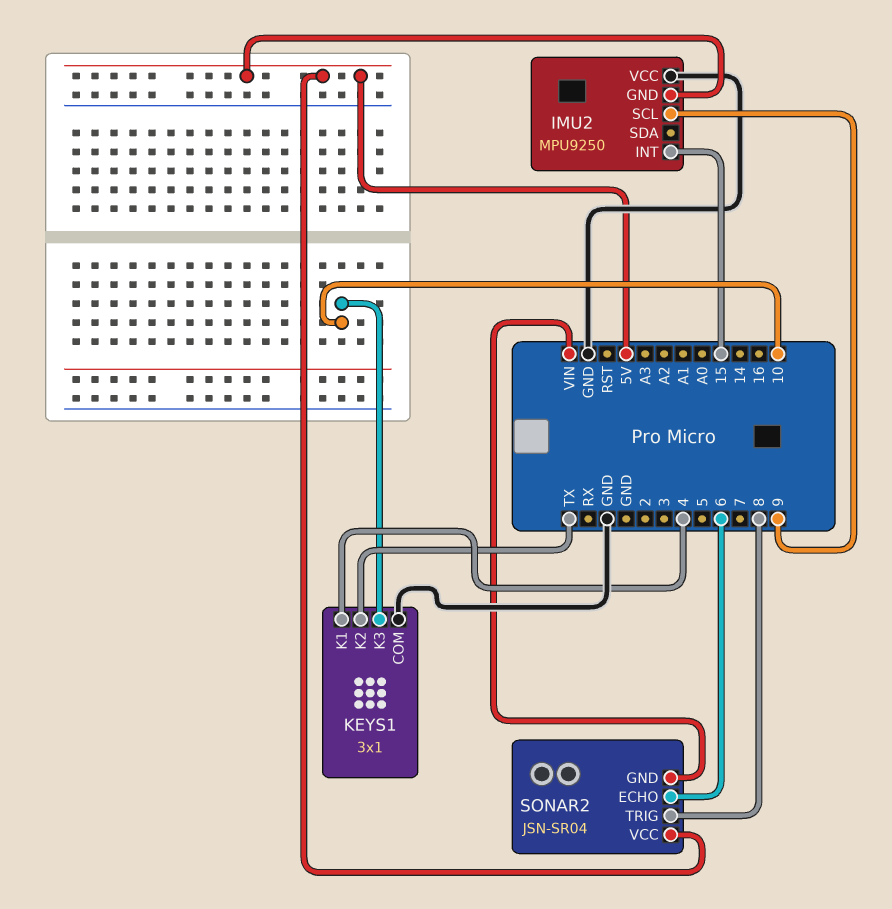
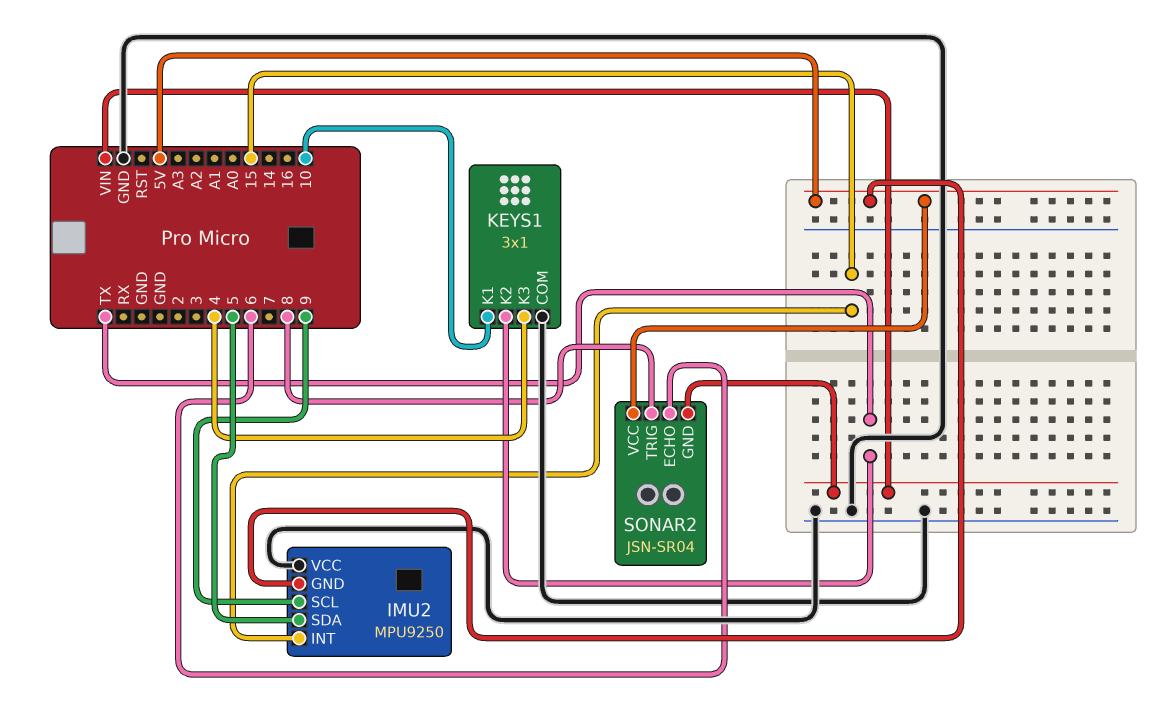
IMU2 pin SDA: none -> 5
KEYS1 pin K1: 4 -> 10
KEYS1 pin K3: 10 -> 4

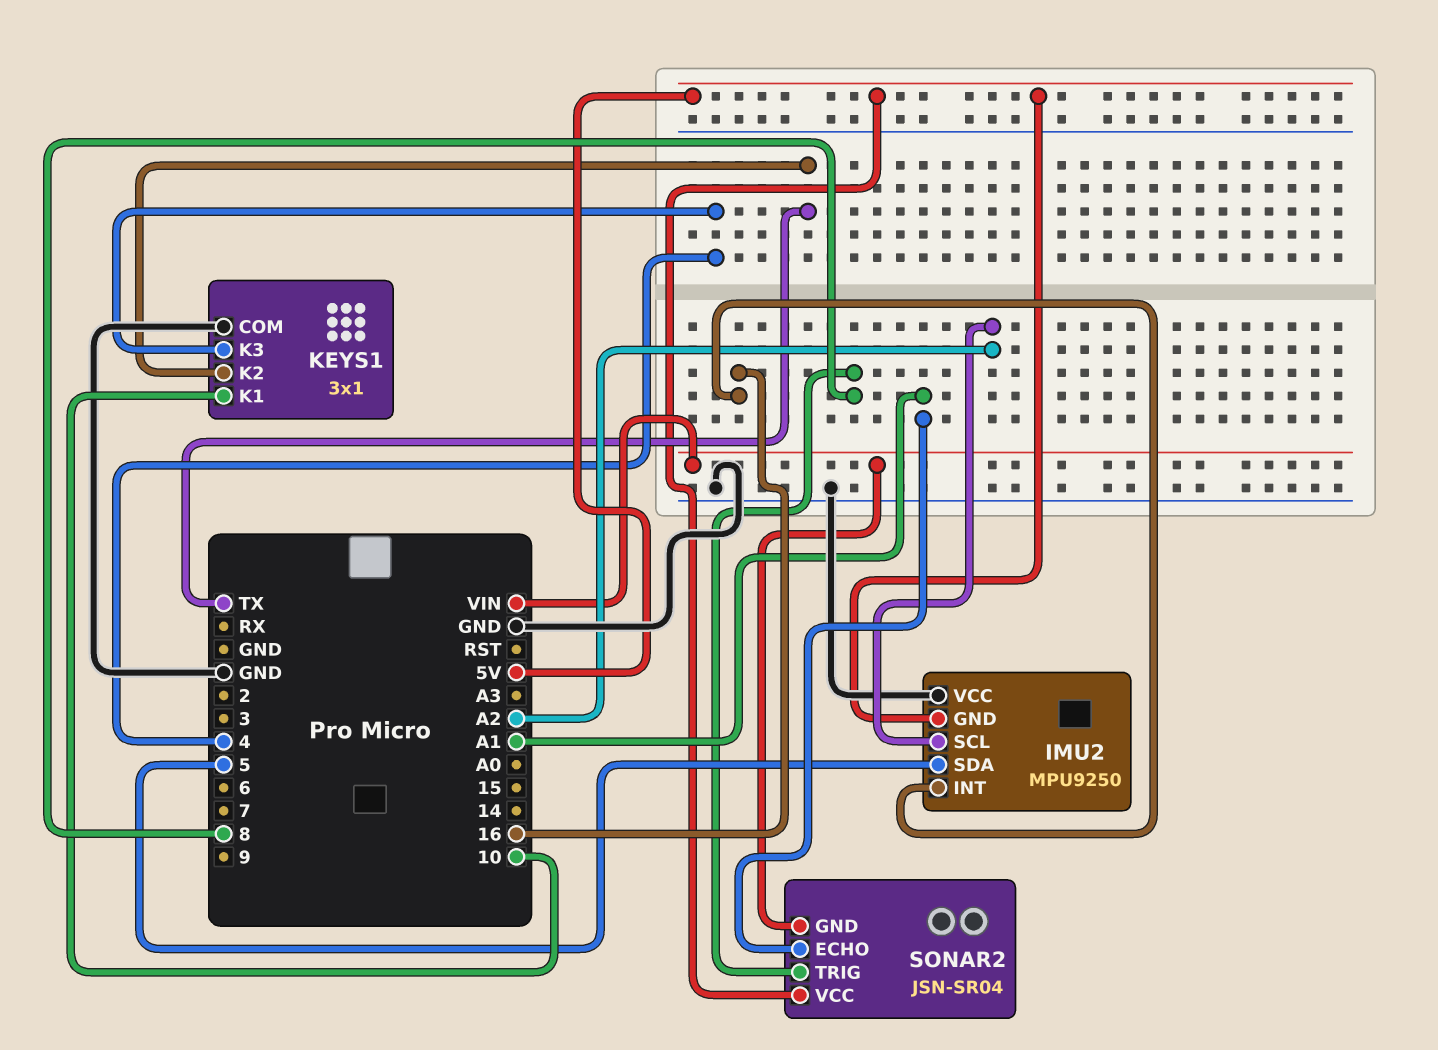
IMU2 pin INT: 15 -> 16
IMU2 pin SCL: 9 -> A2
SONAR2 pin ECHO: 6 -> A1

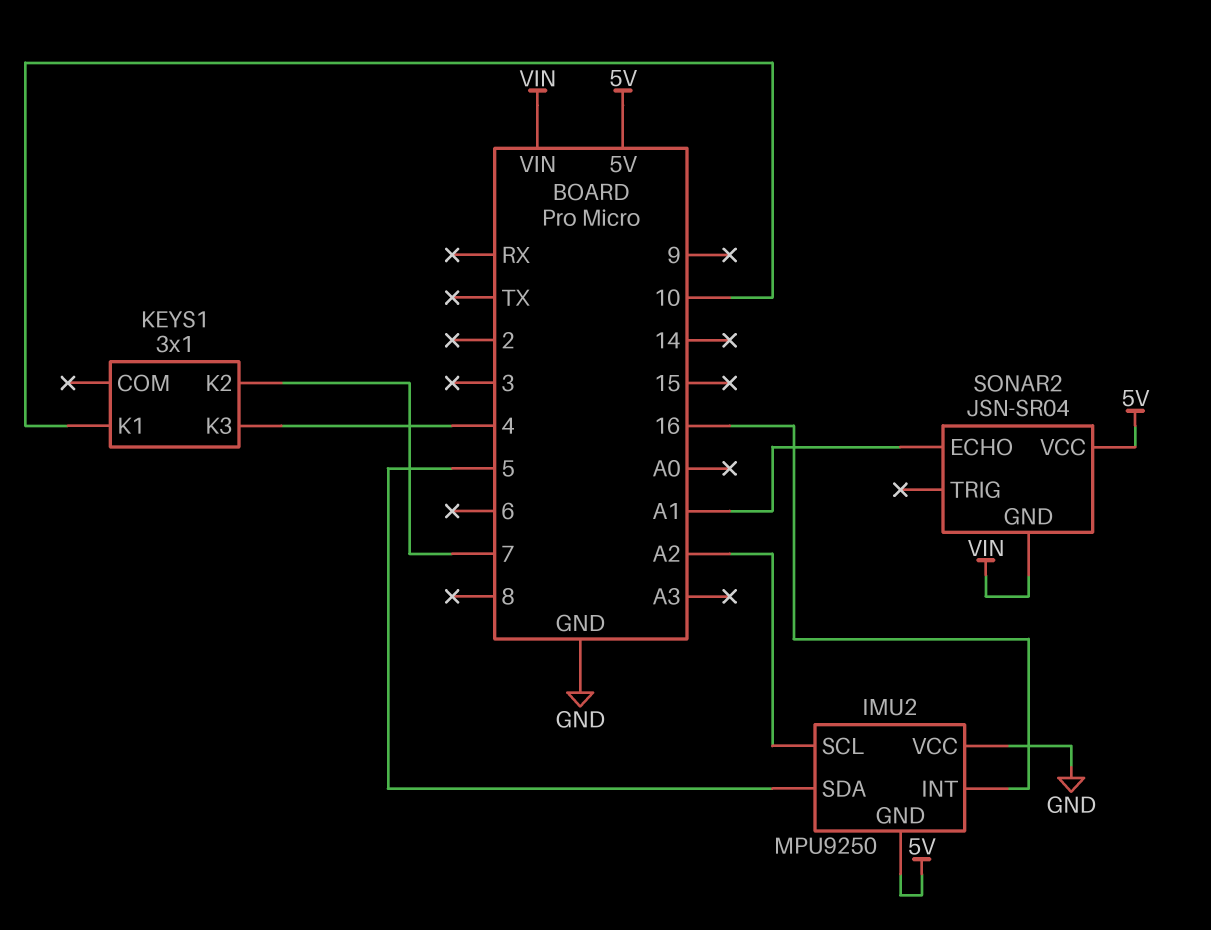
KEYS1 pin COM: GND -> none
KEYS1 pin K2: TX -> 7
SONAR2 pin TRIG: 8 -> none

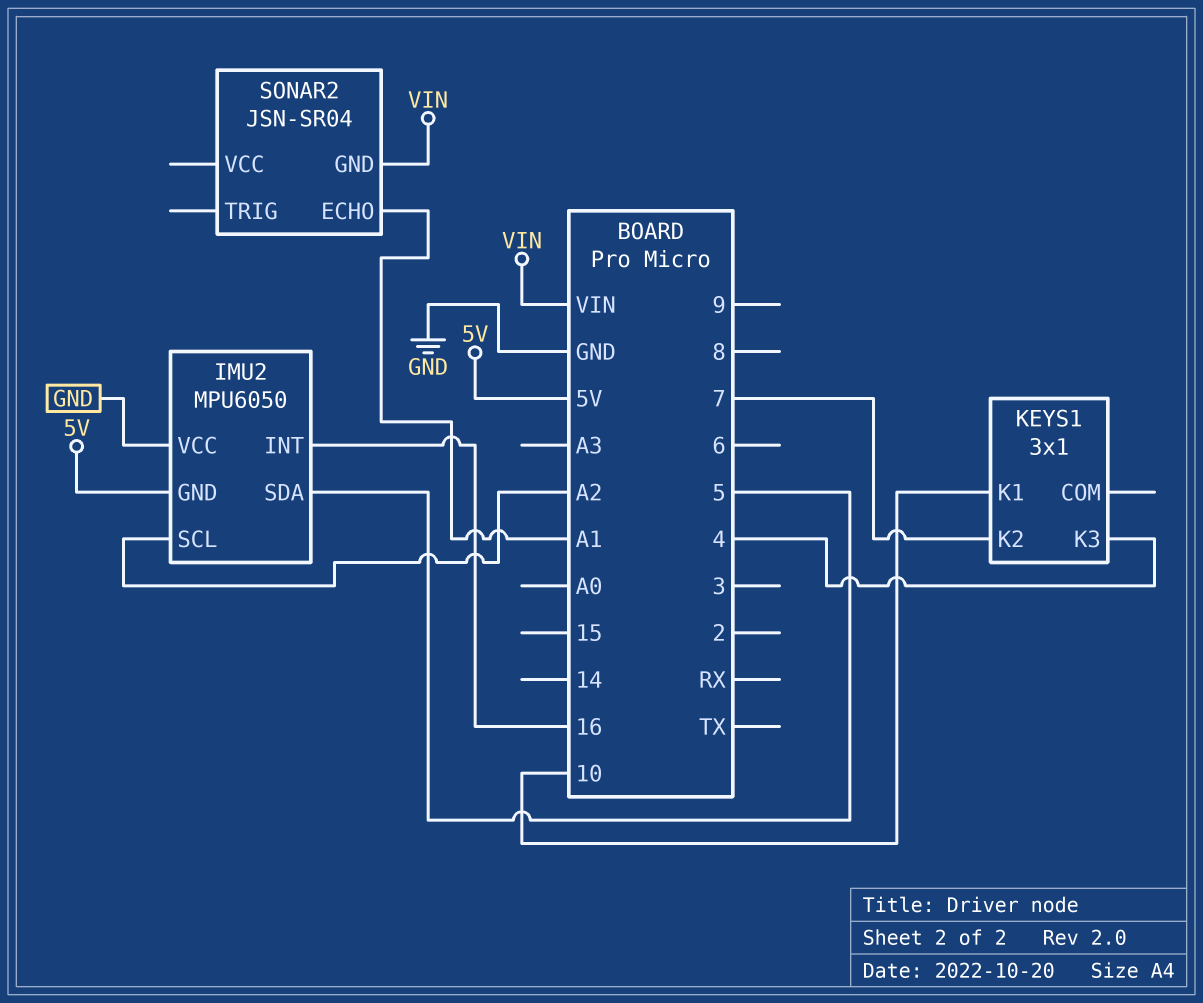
IMU2: MPU9250 -> MPU6050
SONAR2 pin VCC: 5V -> none

